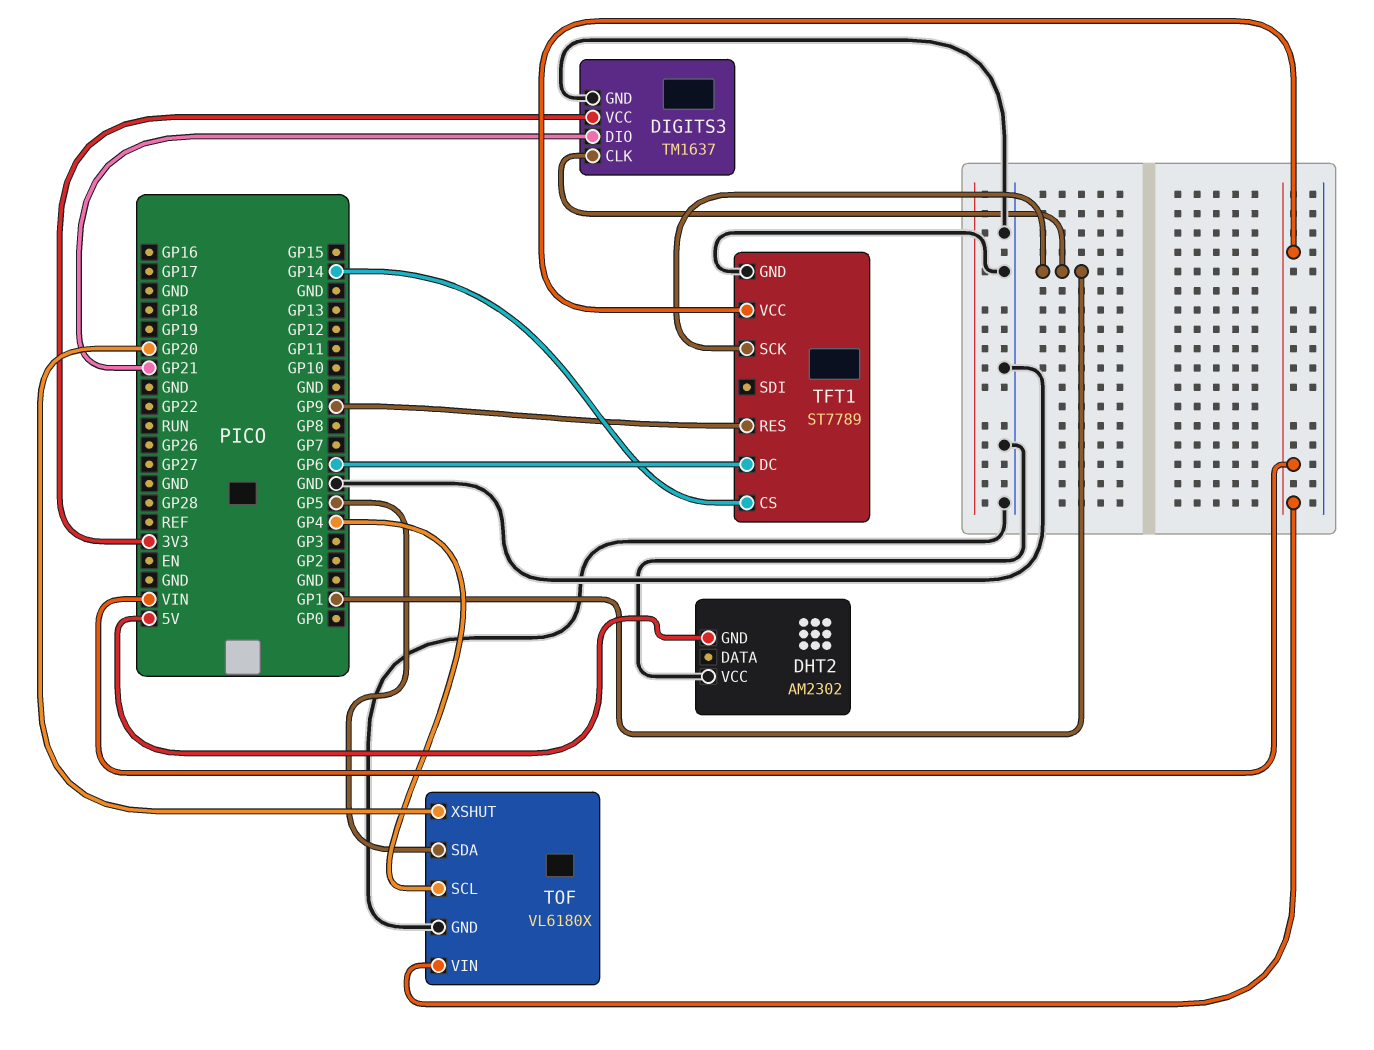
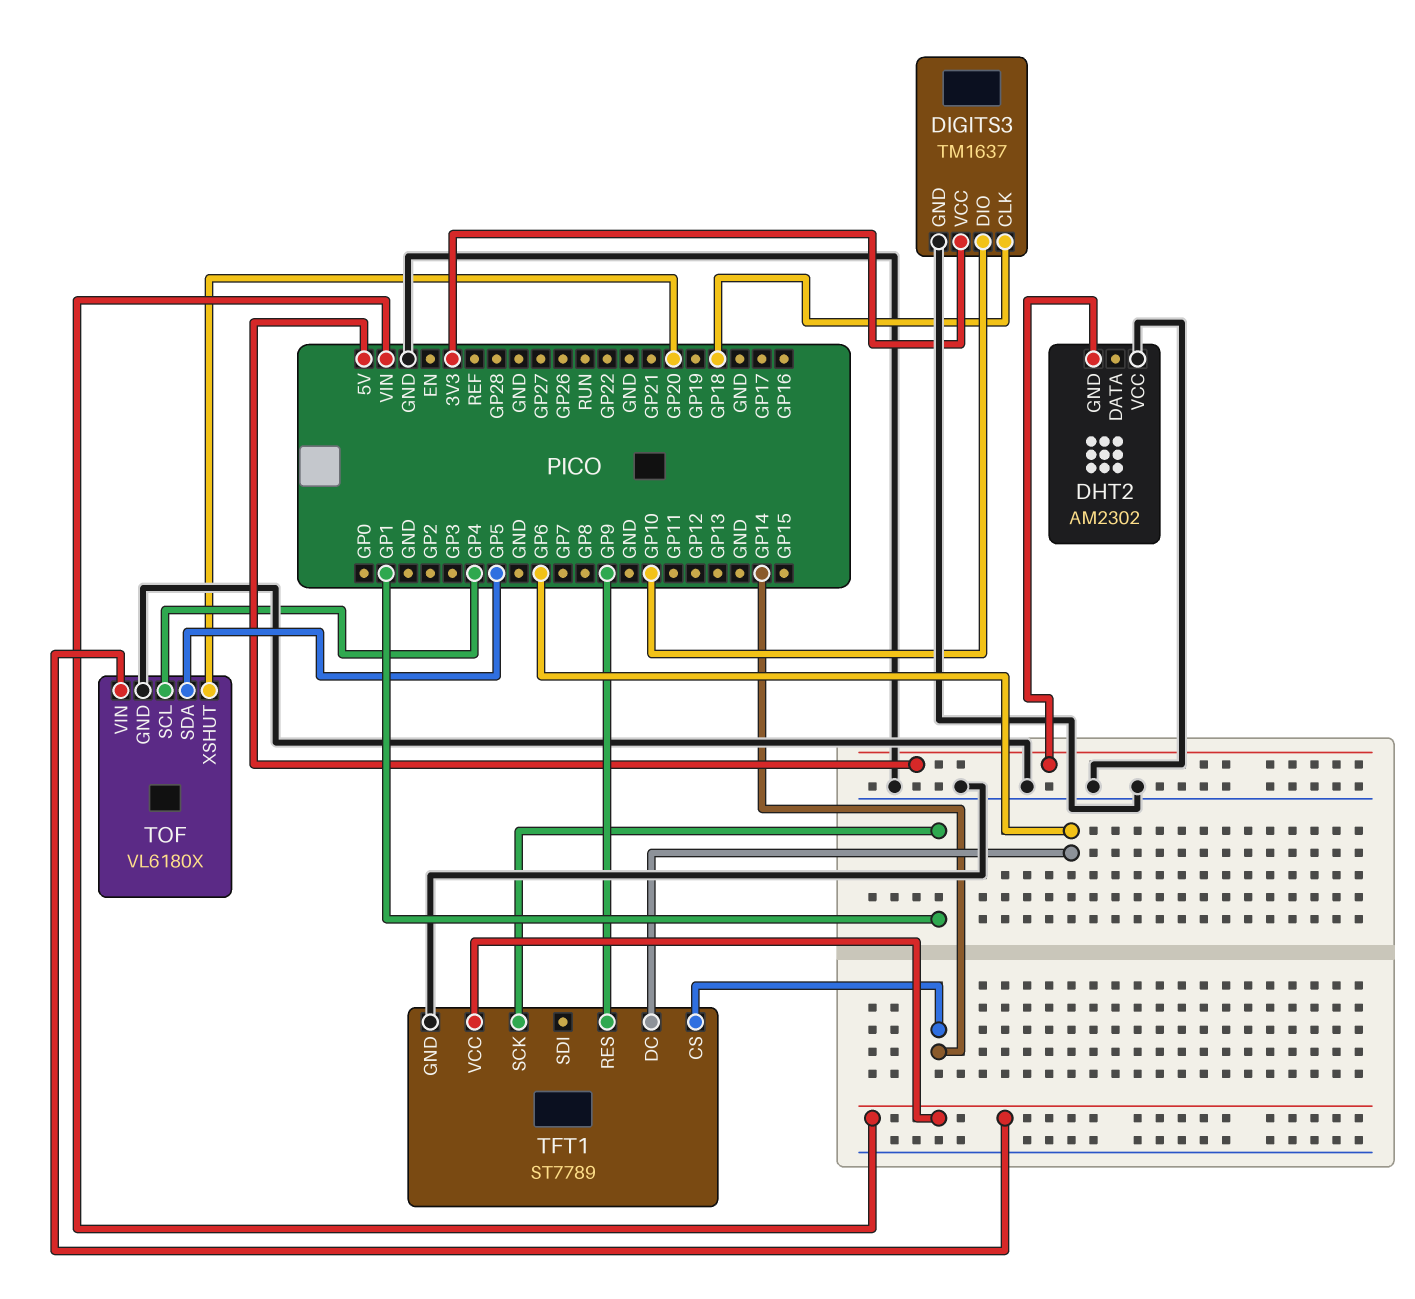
DIGITS3 pin CLK: GP1 -> GP18
DIGITS3 pin DIO: GP21 -> GP10

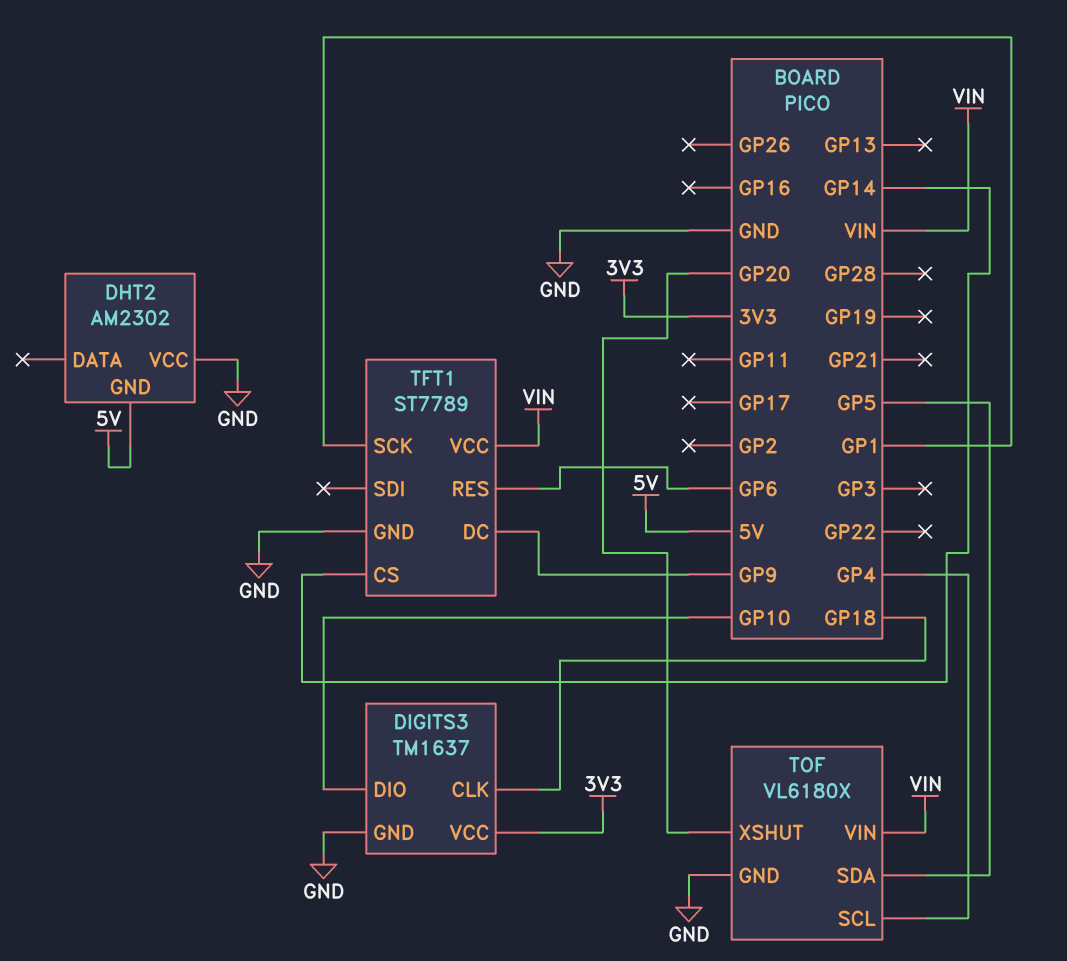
TFT1 pin DC: GP6 -> GP9
TFT1 pin RES: GP9 -> GP6

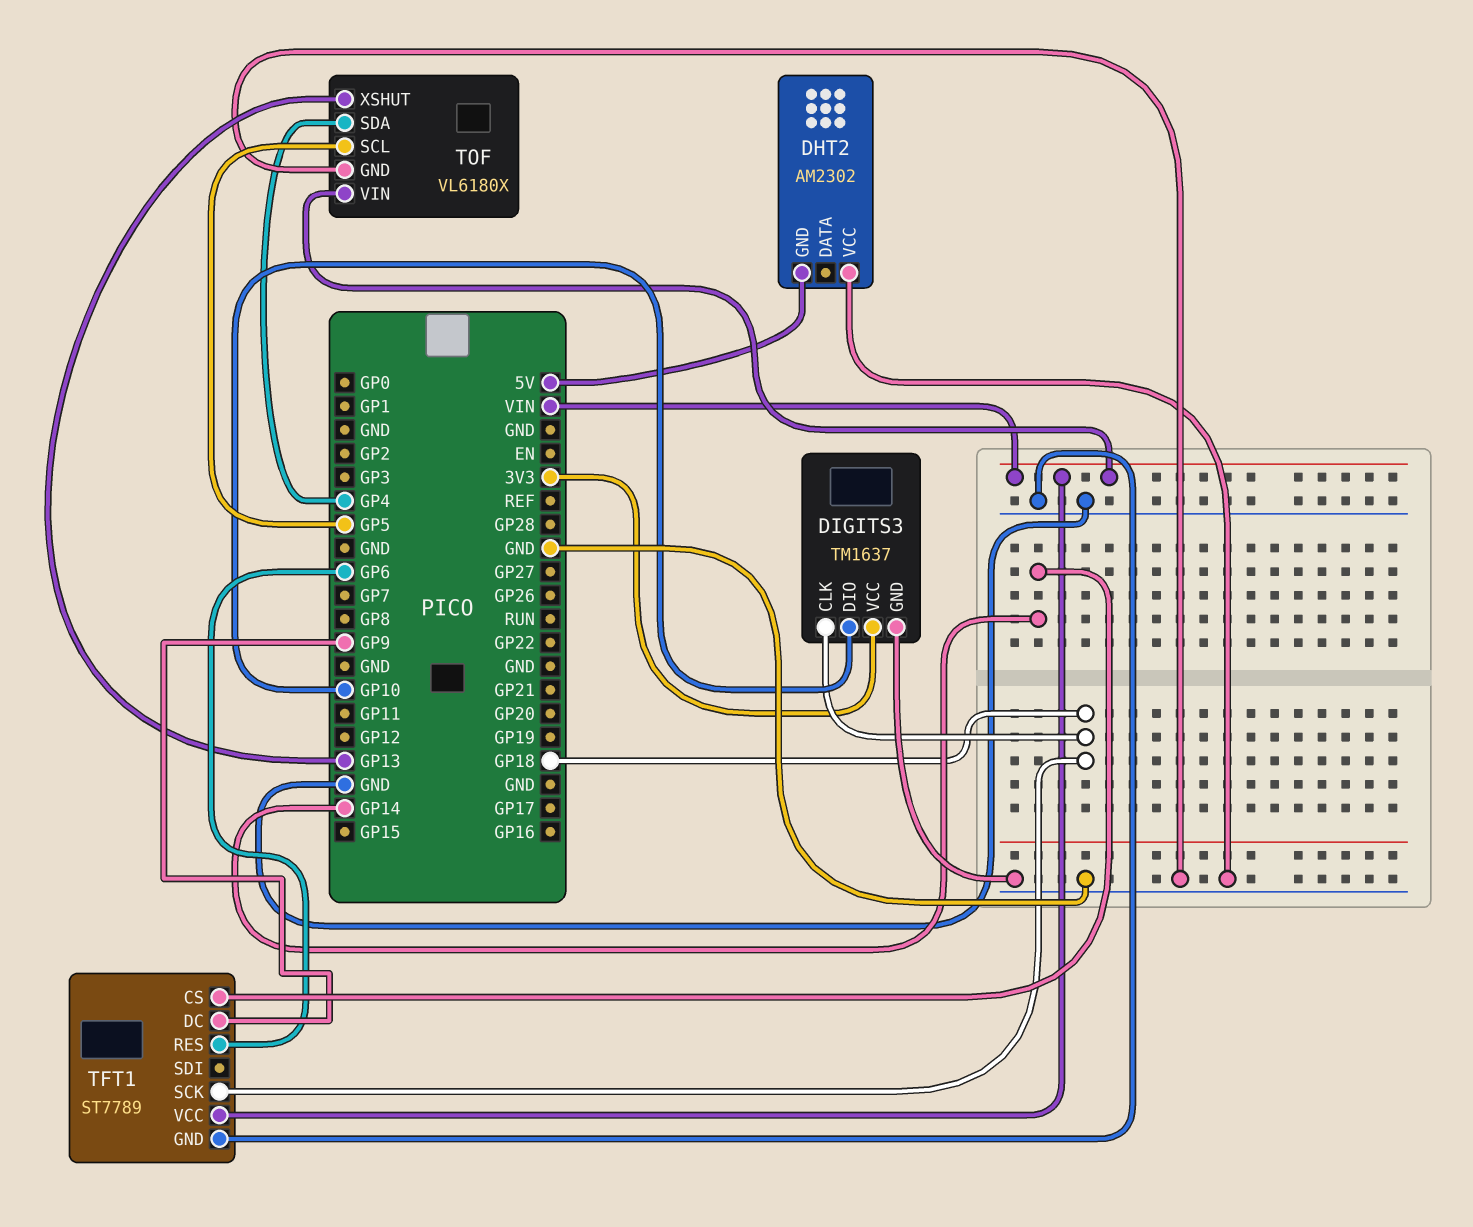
TFT1 pin SCK: GP1 -> GP18
TOF pin SCL: GP4 -> GP5
TOF pin SDA: GP5 -> GP4
TOF pin XSHUT: GP20 -> GP13

